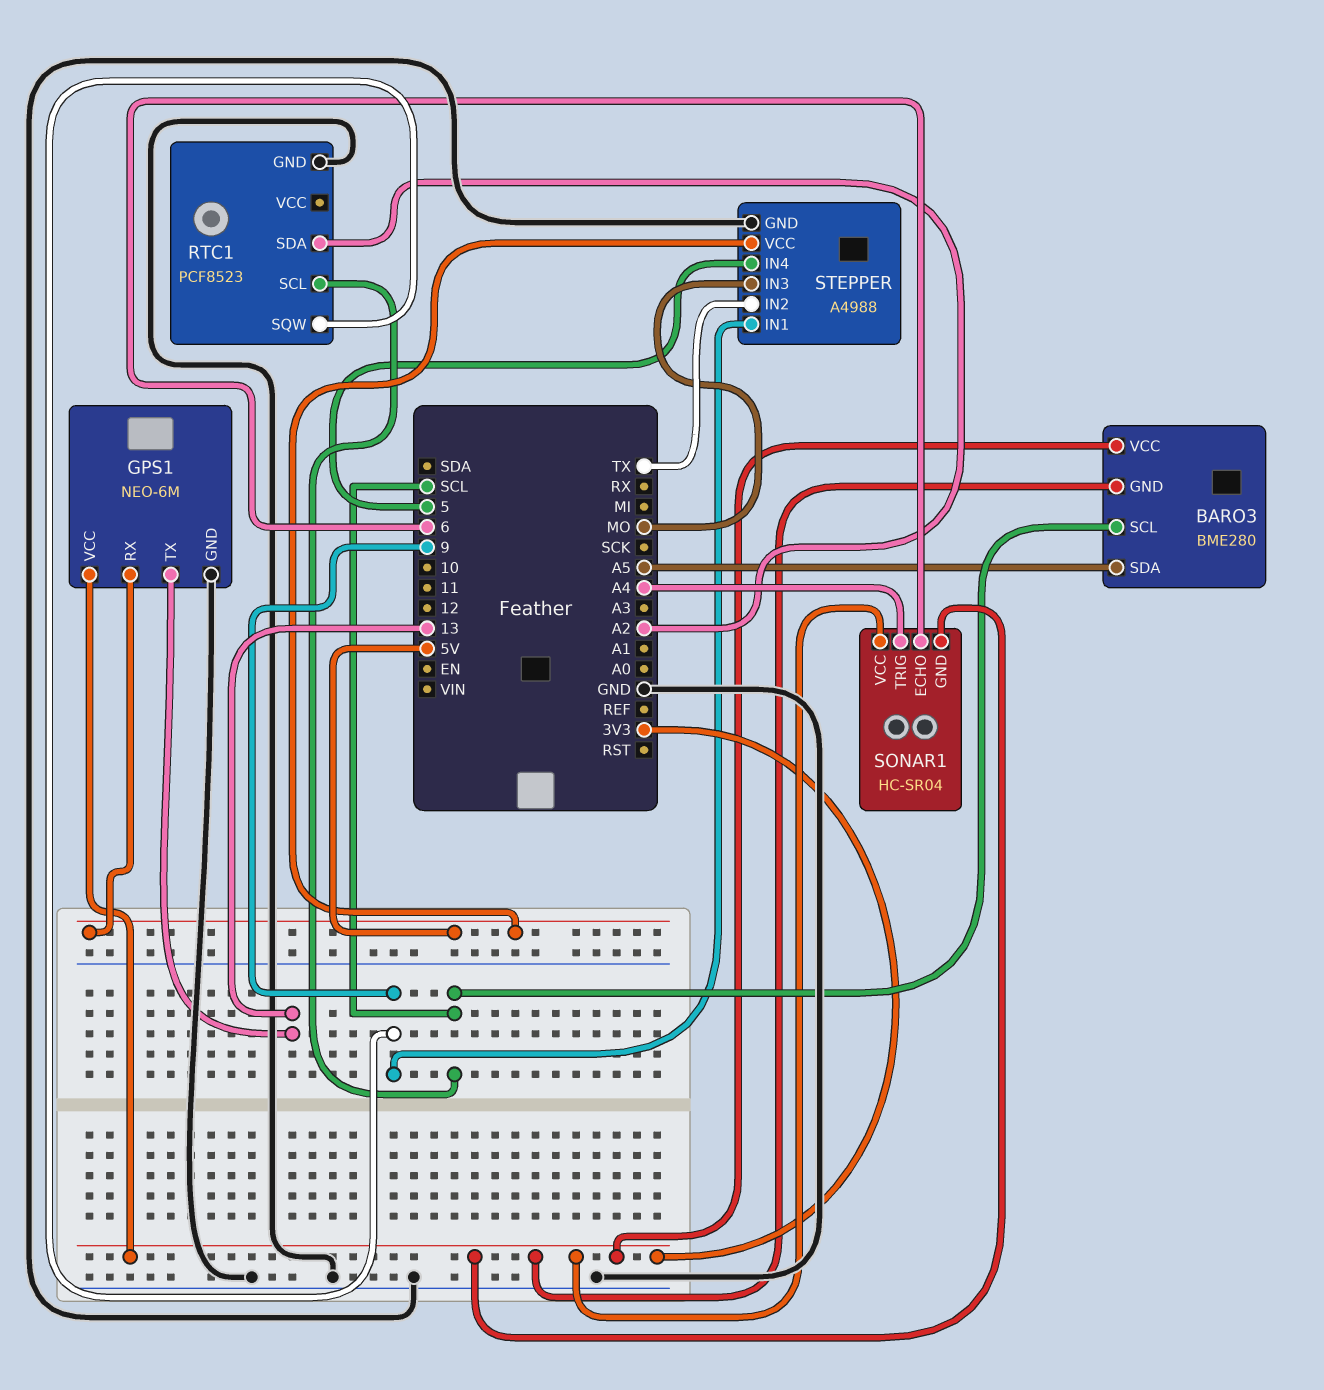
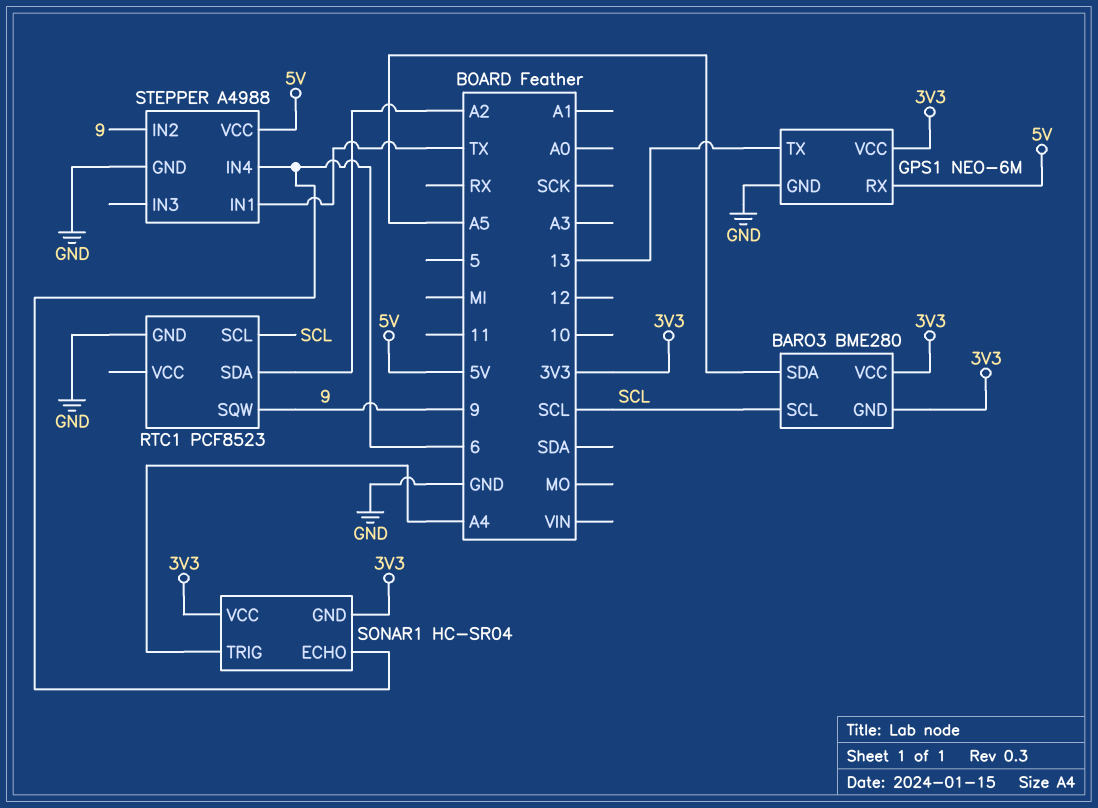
STEPPER pin IN1: 9 -> TX
STEPPER pin IN2: TX -> 9
STEPPER pin IN3: MO -> none
STEPPER pin IN4: 5 -> 6

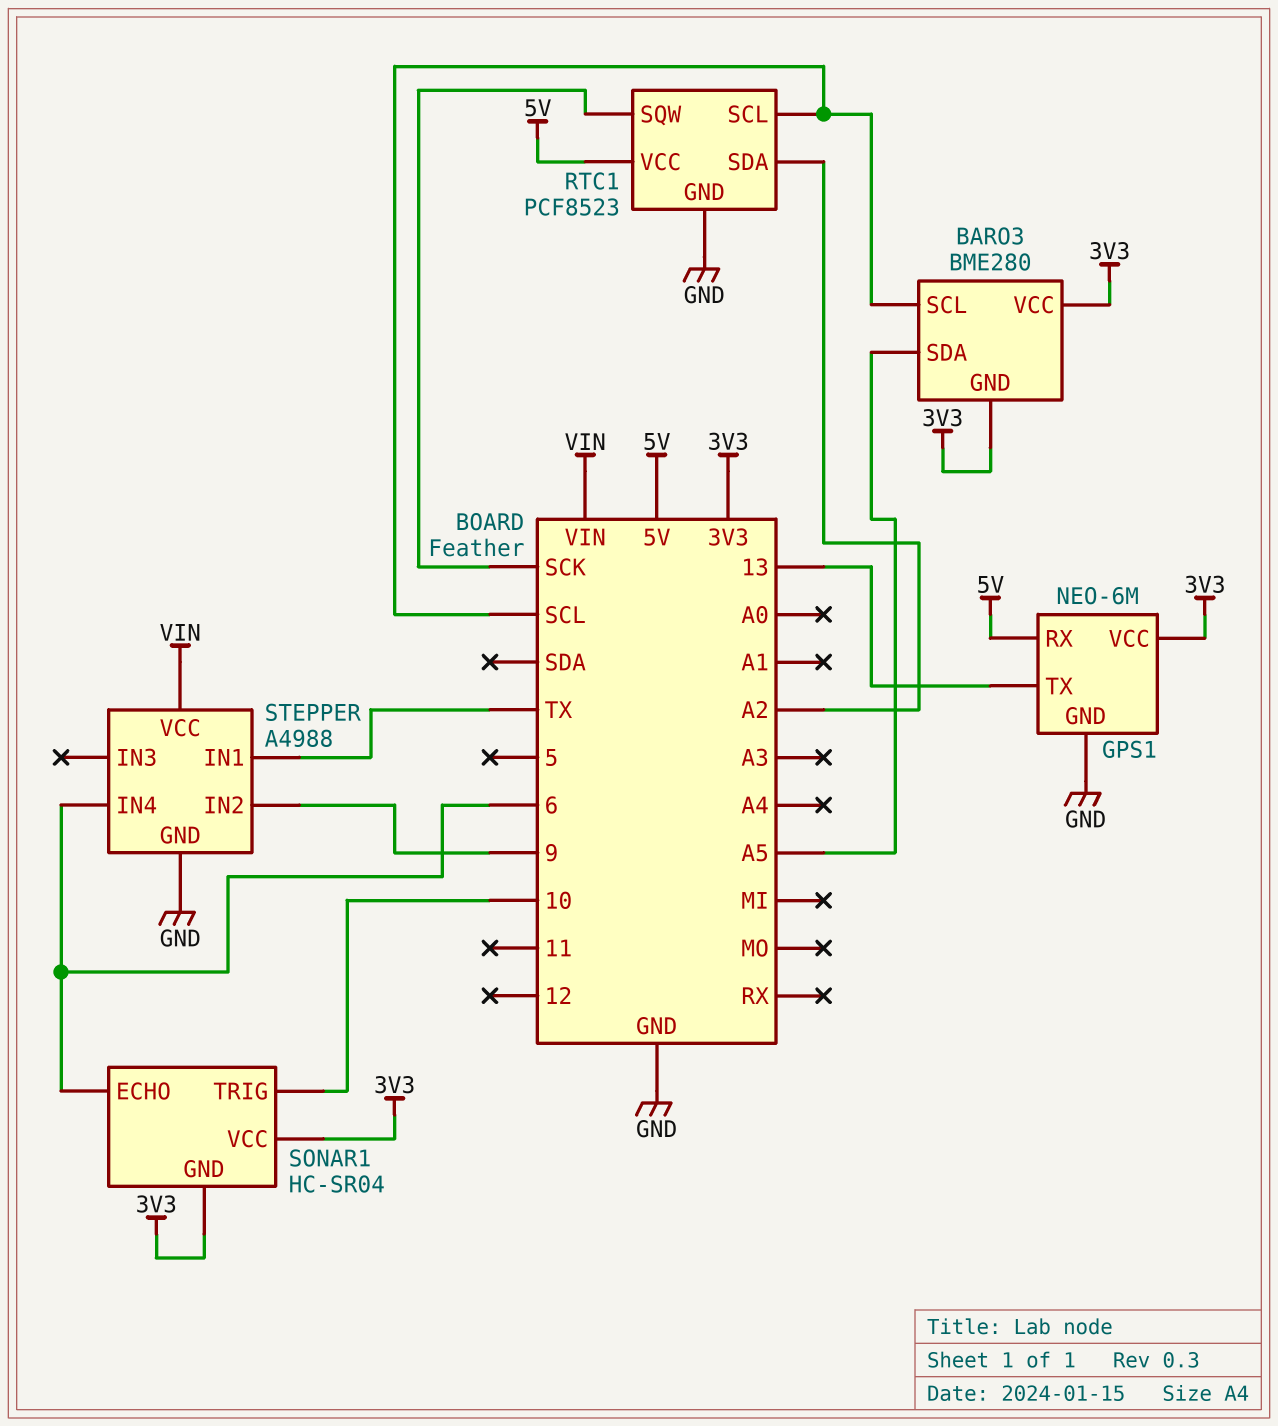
RTC1 pin SQW: 9 -> SCK
RTC1 pin VCC: none -> 5V
SONAR1 pin TRIG: A4 -> 10
STEPPER pin VCC: 5V -> VIN

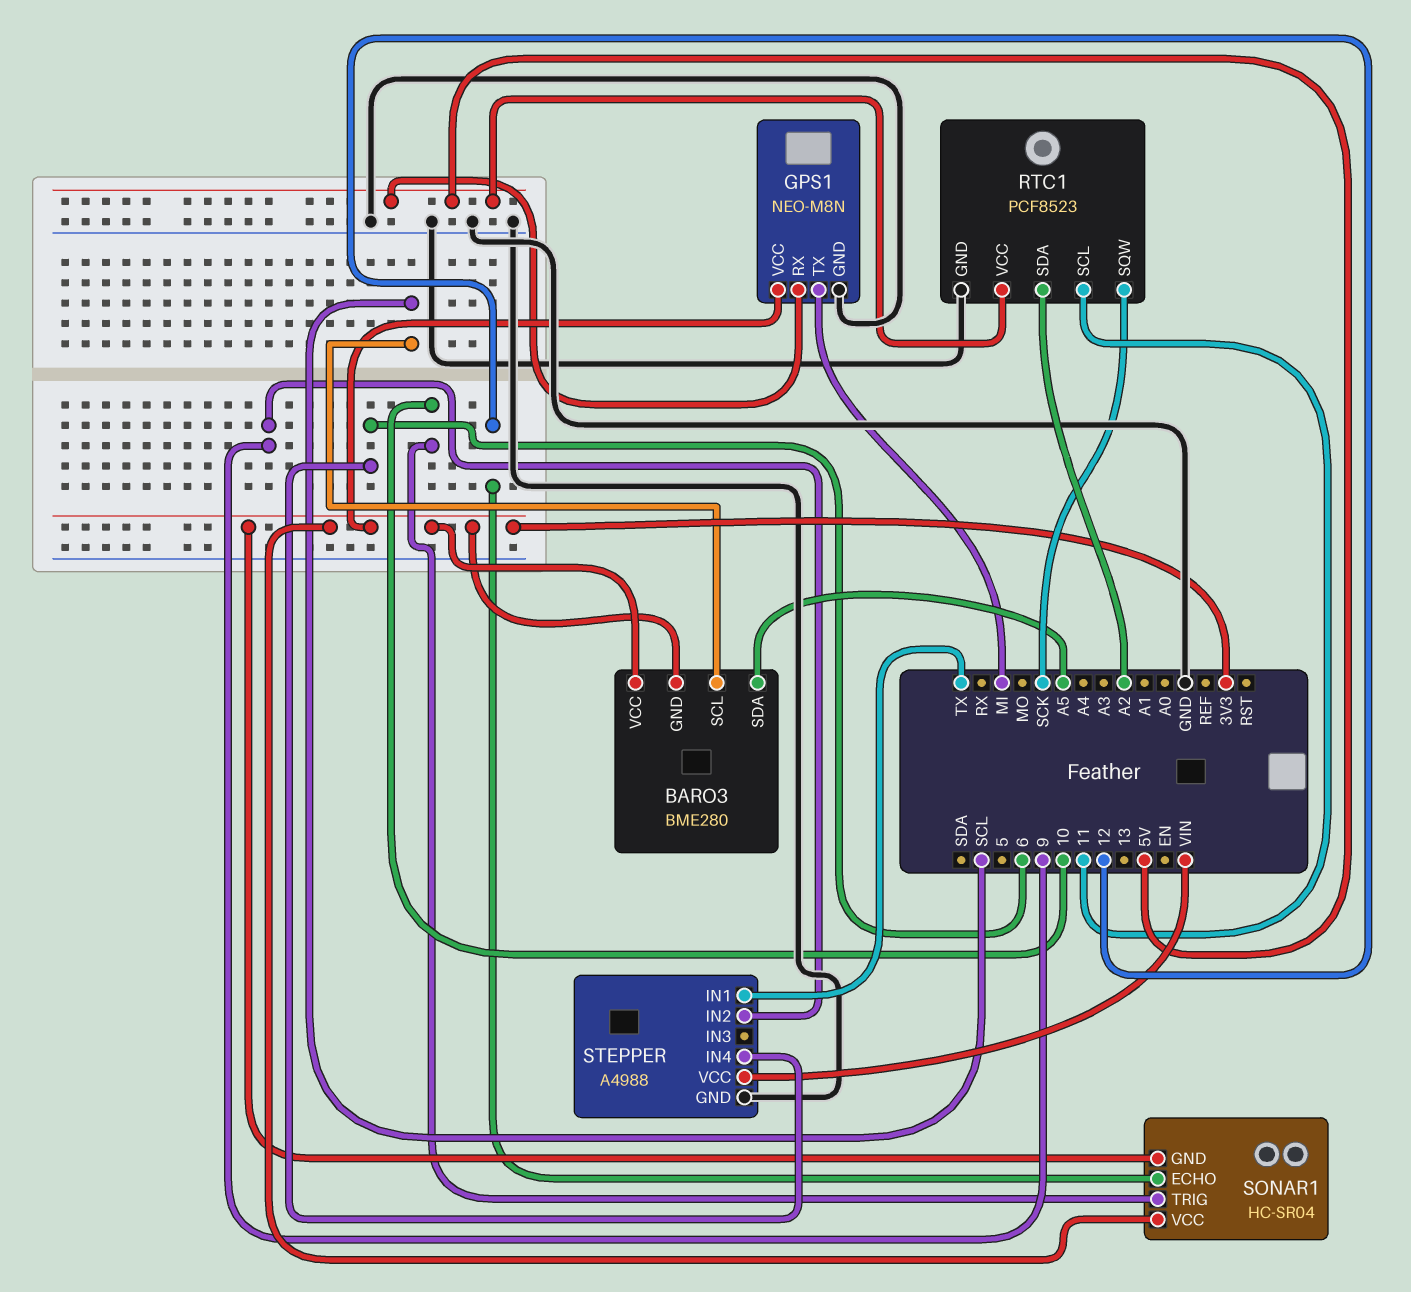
GPS1: NEO-6M -> NEO-M8N
GPS1 pin TX: 13 -> MI
RTC1 pin SCL: SCL -> 11
SONAR1 pin ECHO: 6 -> 12

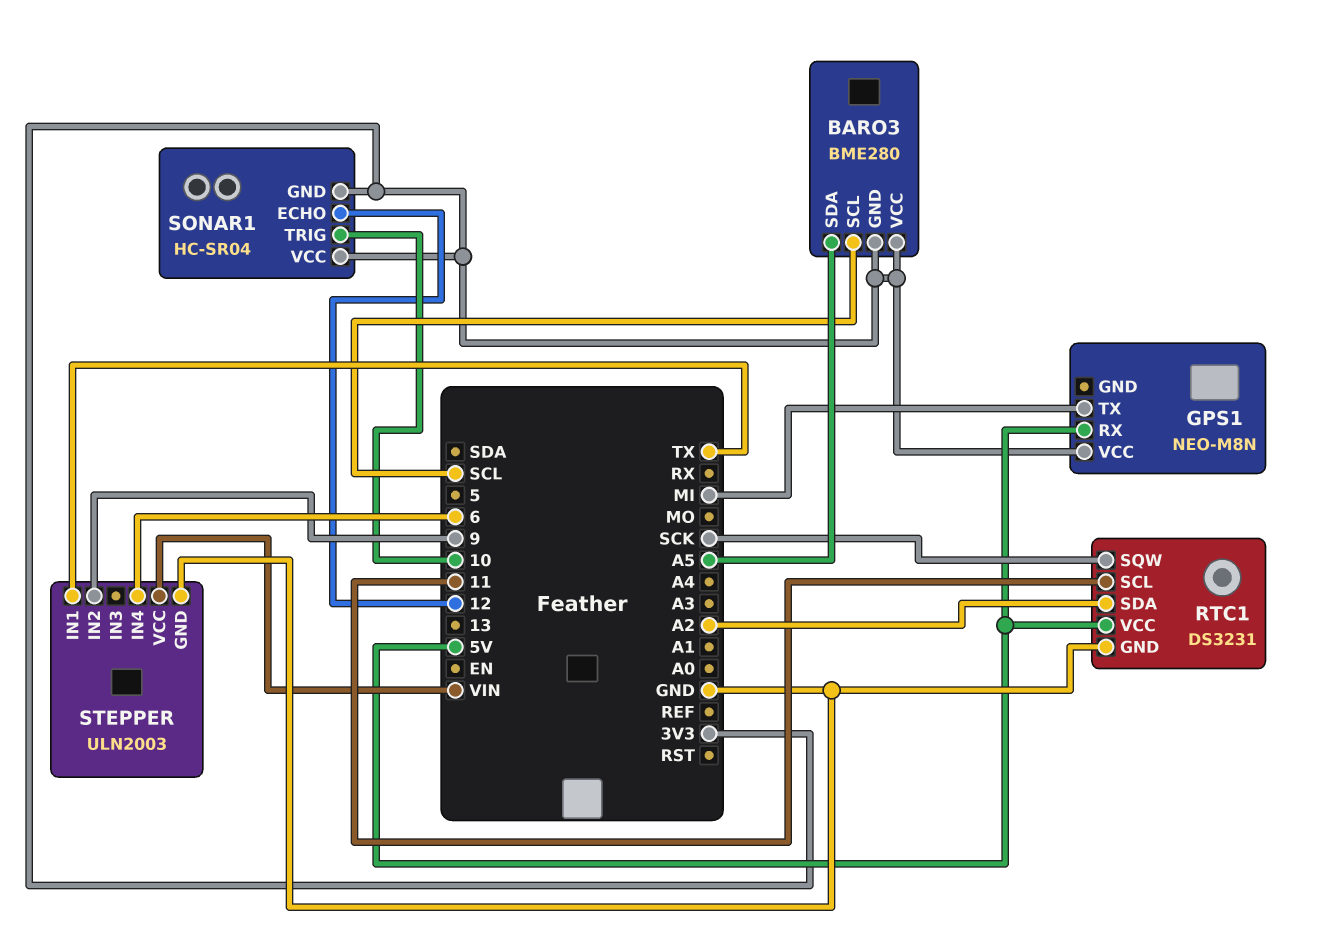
GPS1 pin GND: GND -> none
RTC1: PCF8523 -> DS3231
STEPPER: A4988 -> ULN2003

